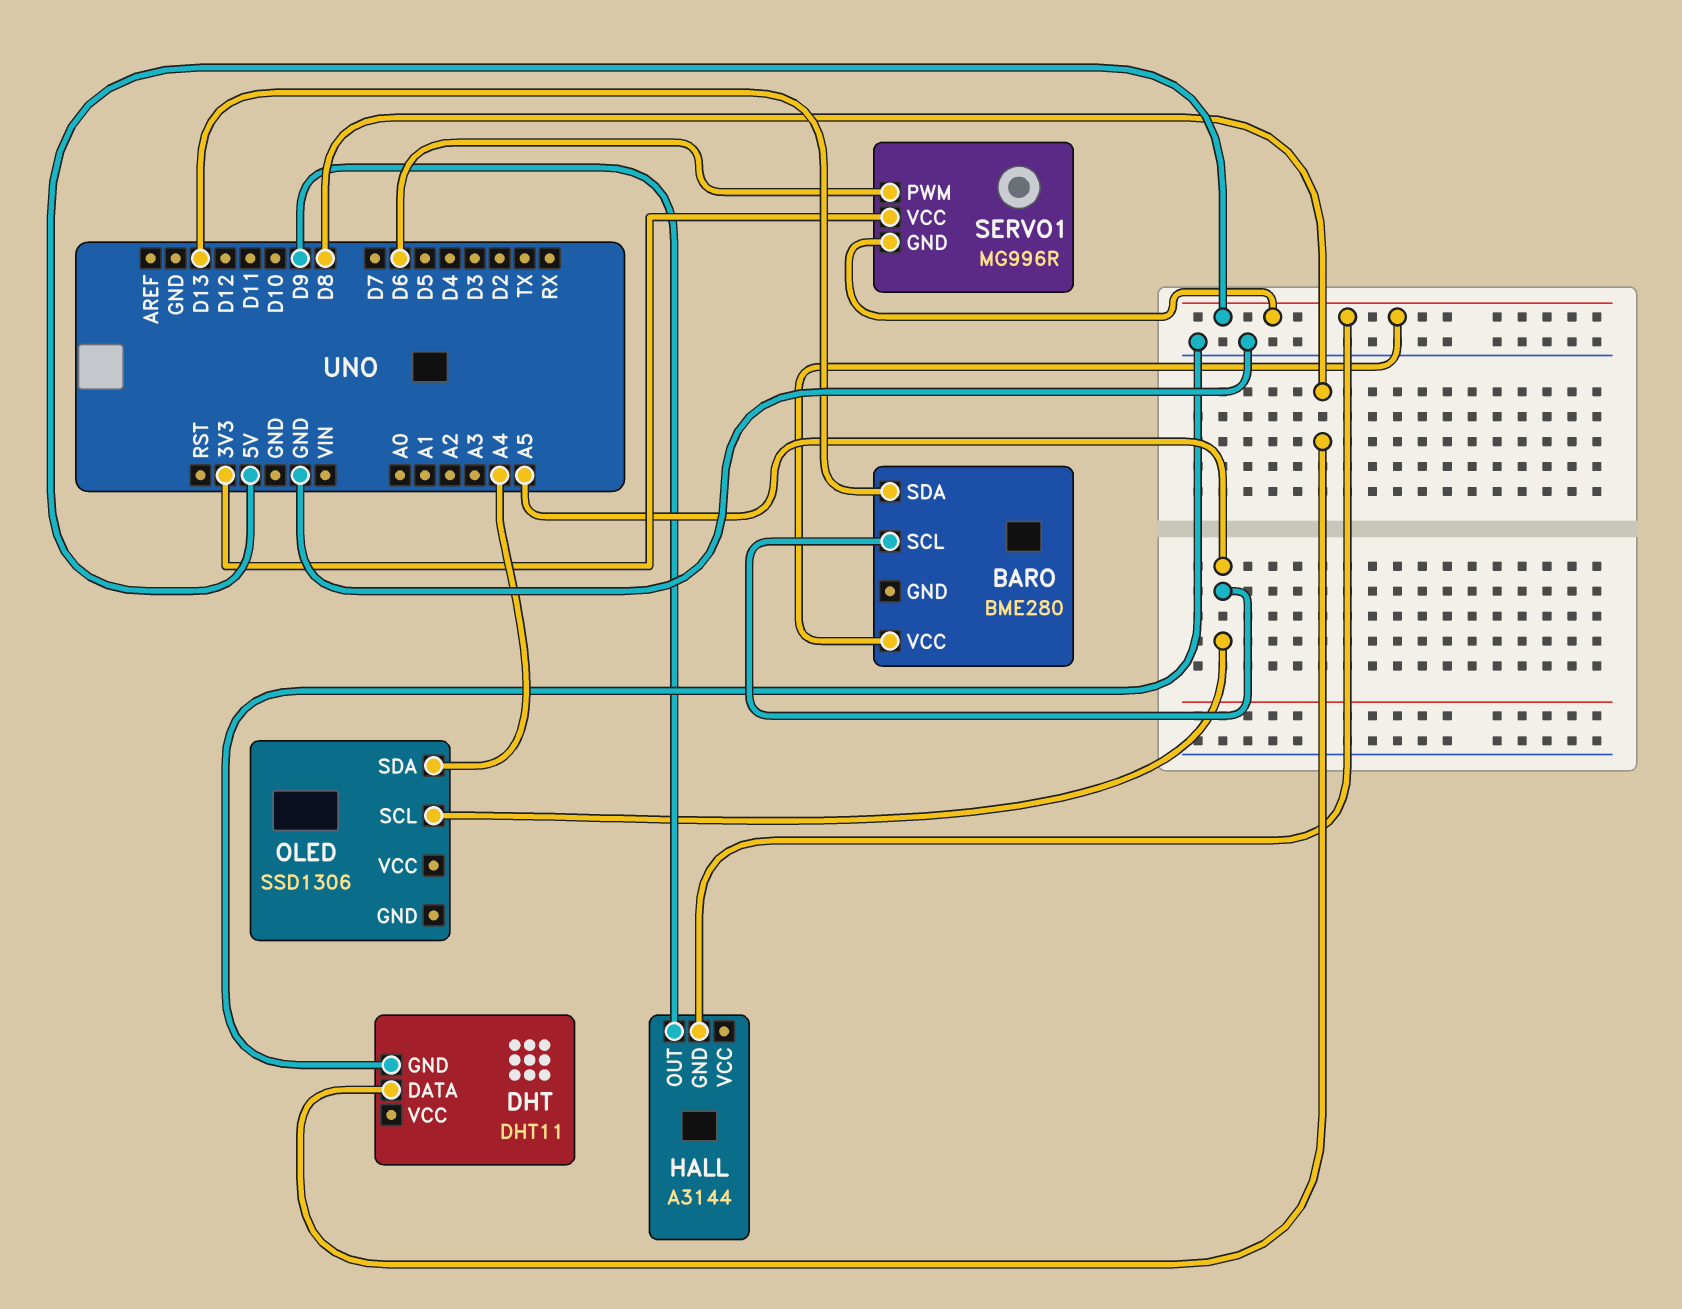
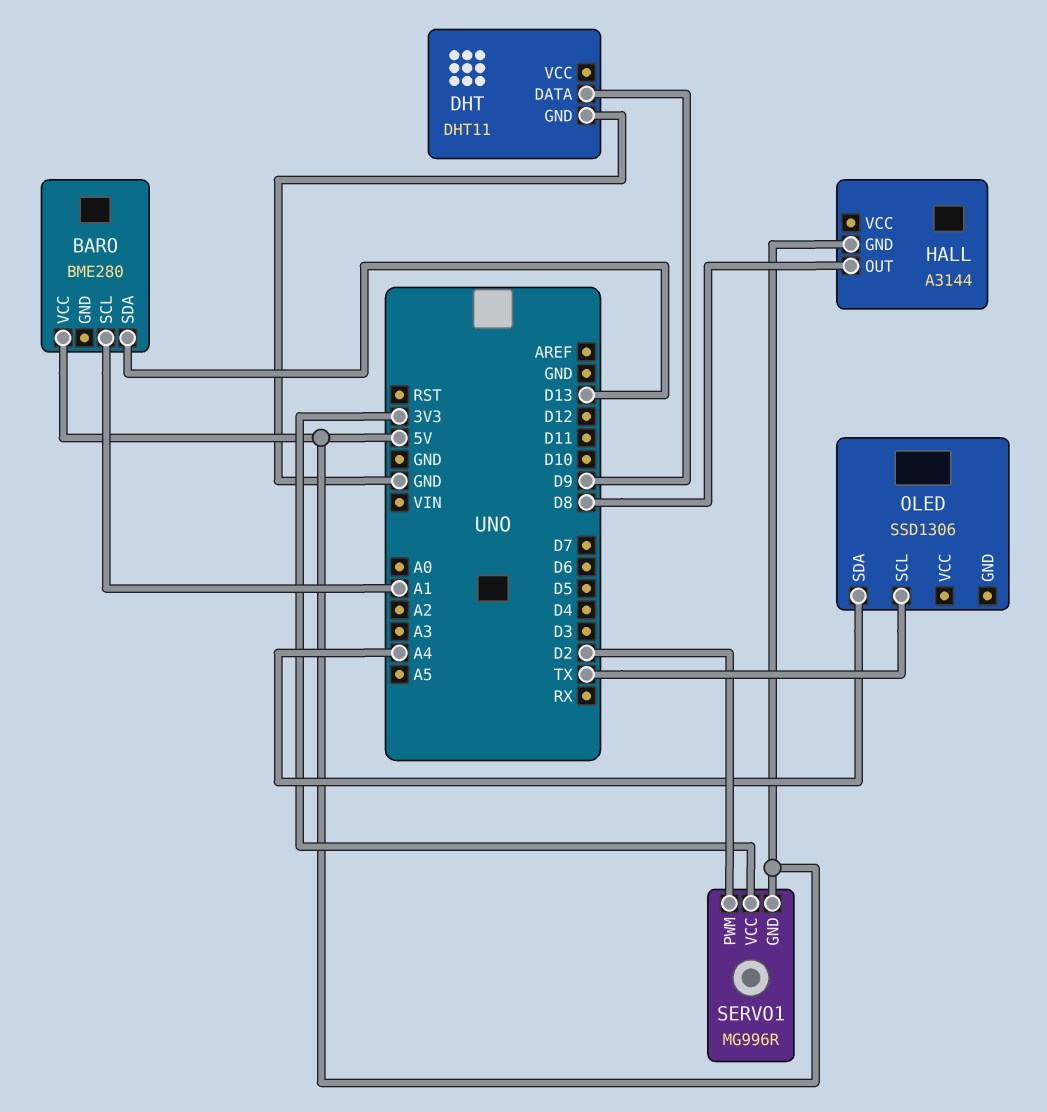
BARO pin SCL: A5 -> A1
DHT pin DATA: D8 -> D9
HALL pin OUT: D9 -> D8
OLED pin SCL: A5 -> TX
SERVO1 pin PWM: D6 -> D2

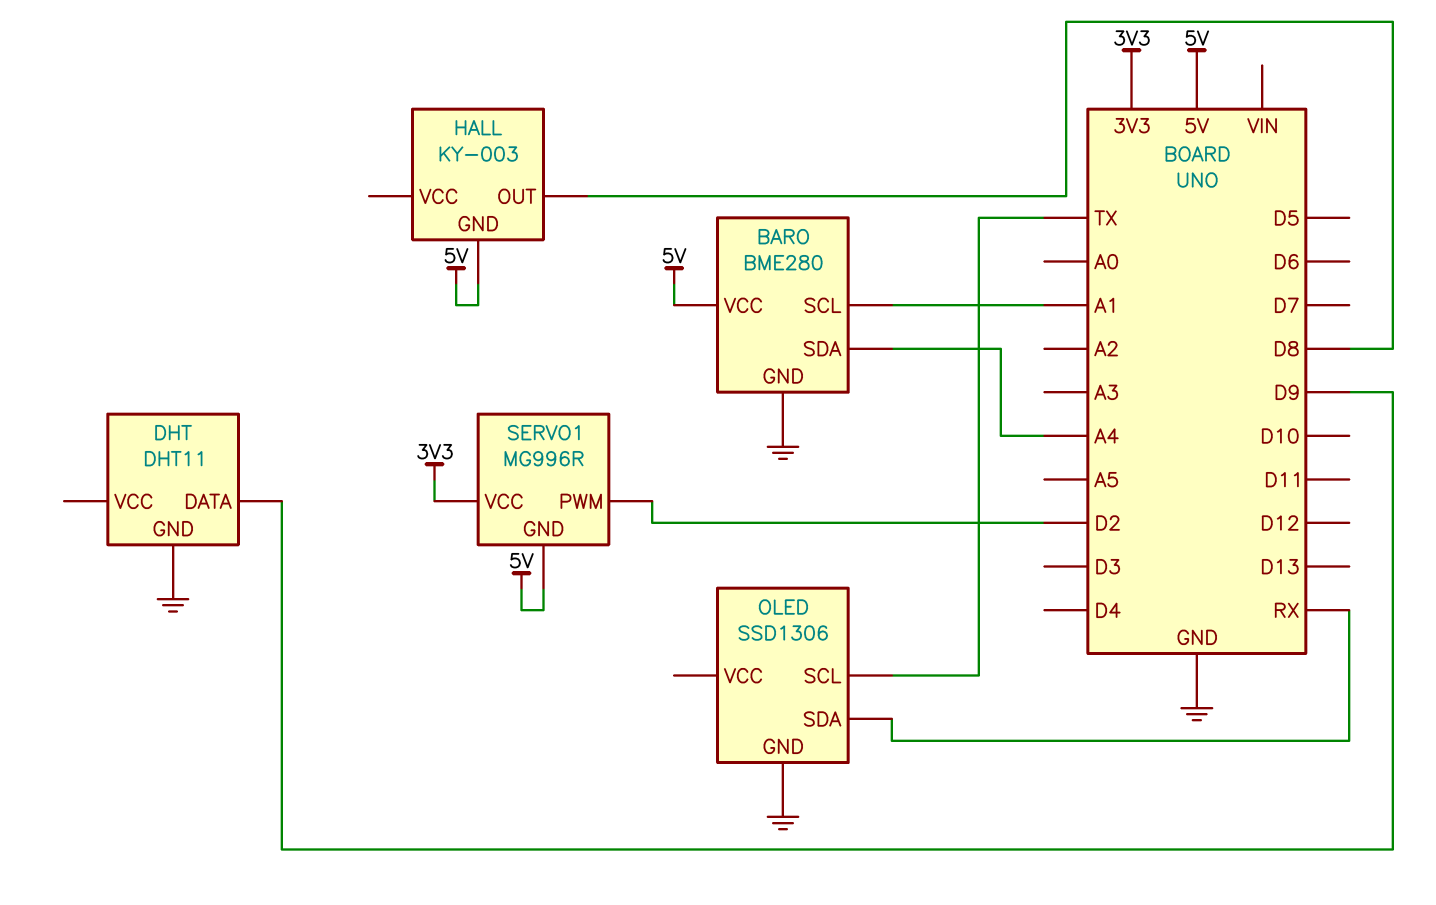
BARO pin GND: none -> GND
BARO pin SDA: D13 -> A4
HALL: A3144 -> KY-003
OLED pin GND: none -> GND
OLED pin SDA: A4 -> RX

